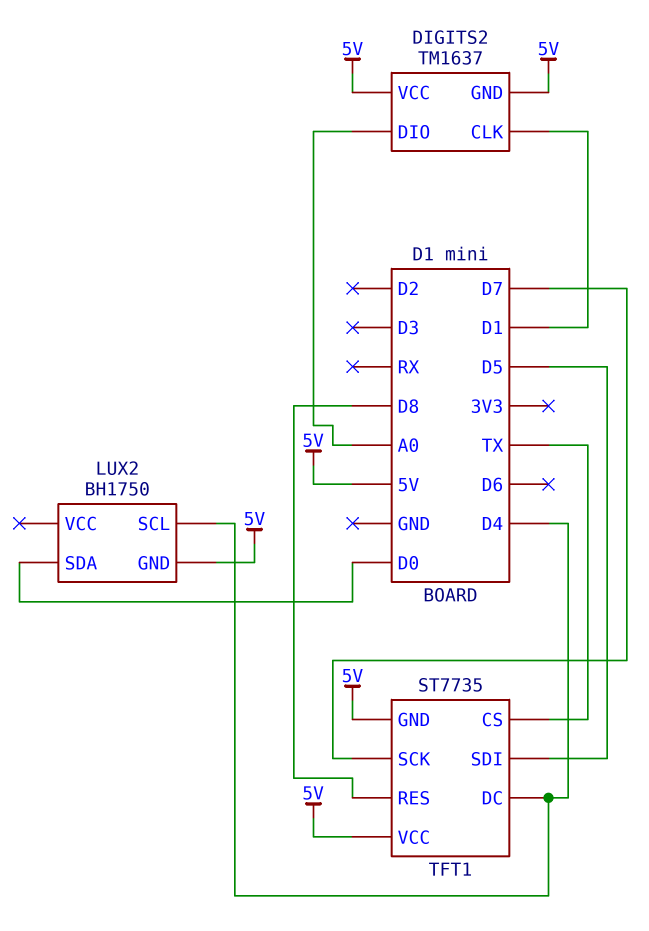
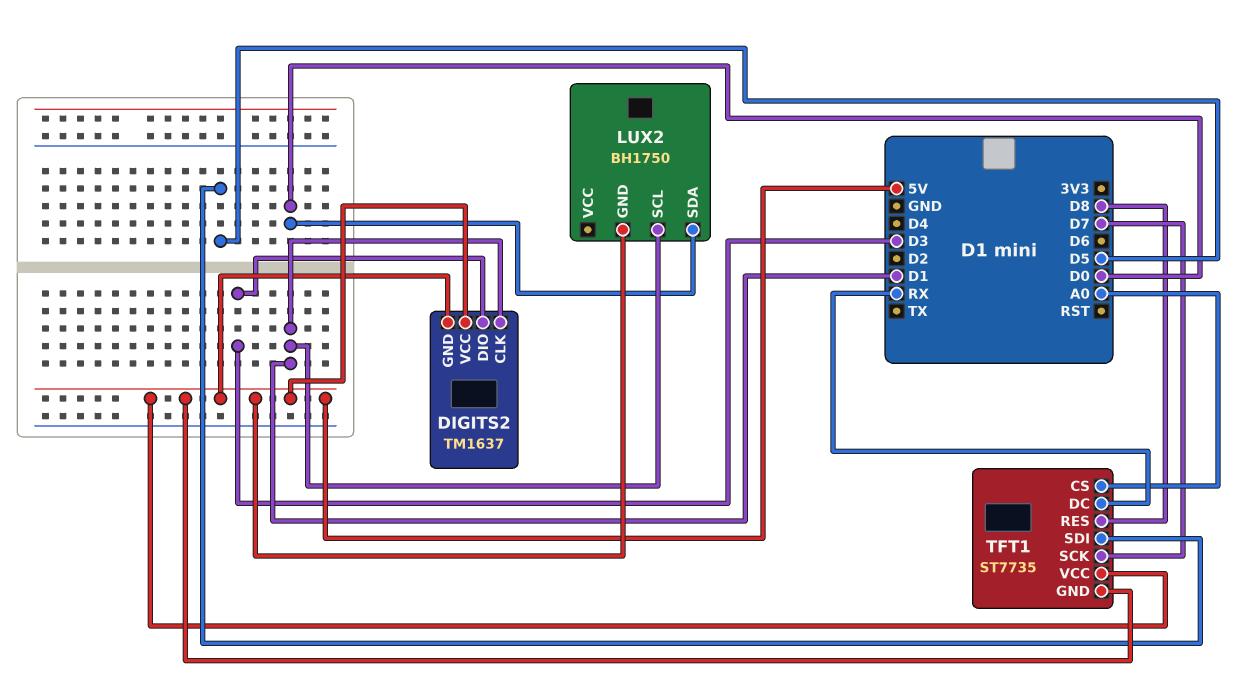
DIGITS2 pin DIO: A0 -> D3
LUX2 pin SCL: D4 -> D1
TFT1 pin CS: TX -> A0
TFT1 pin DC: D4 -> RX

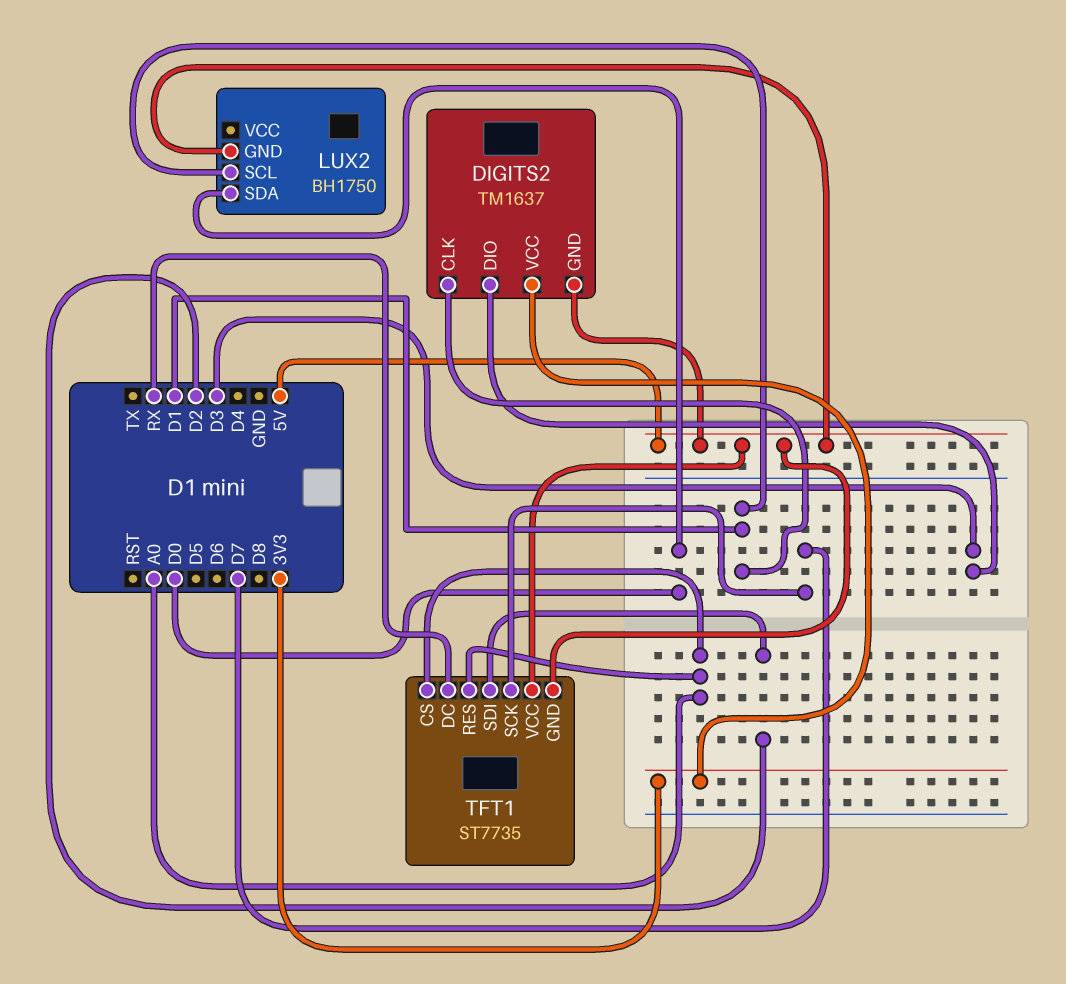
DIGITS2 pin VCC: 5V -> 3V3
TFT1 pin RES: D8 -> A0
TFT1 pin SDI: D5 -> D2

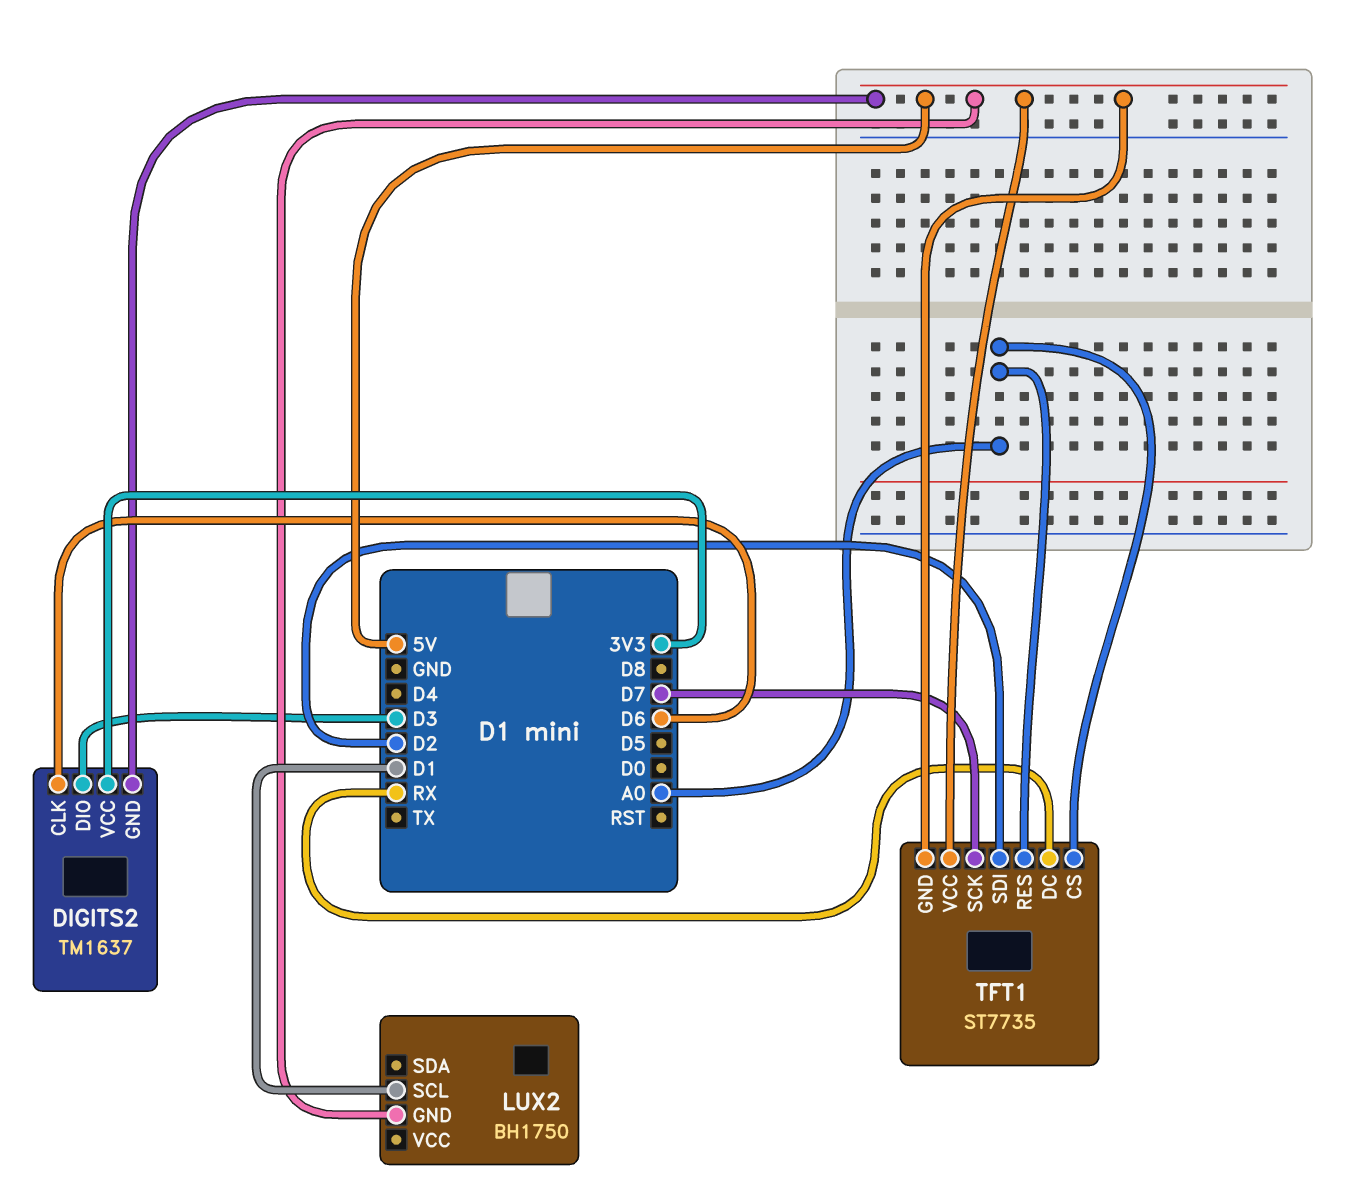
DIGITS2 pin CLK: D1 -> D6
LUX2 pin SDA: D0 -> none

